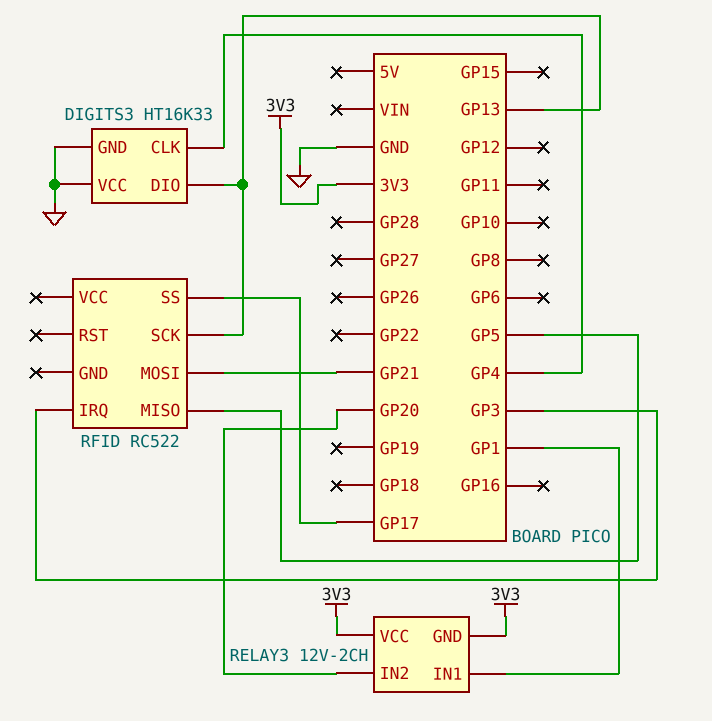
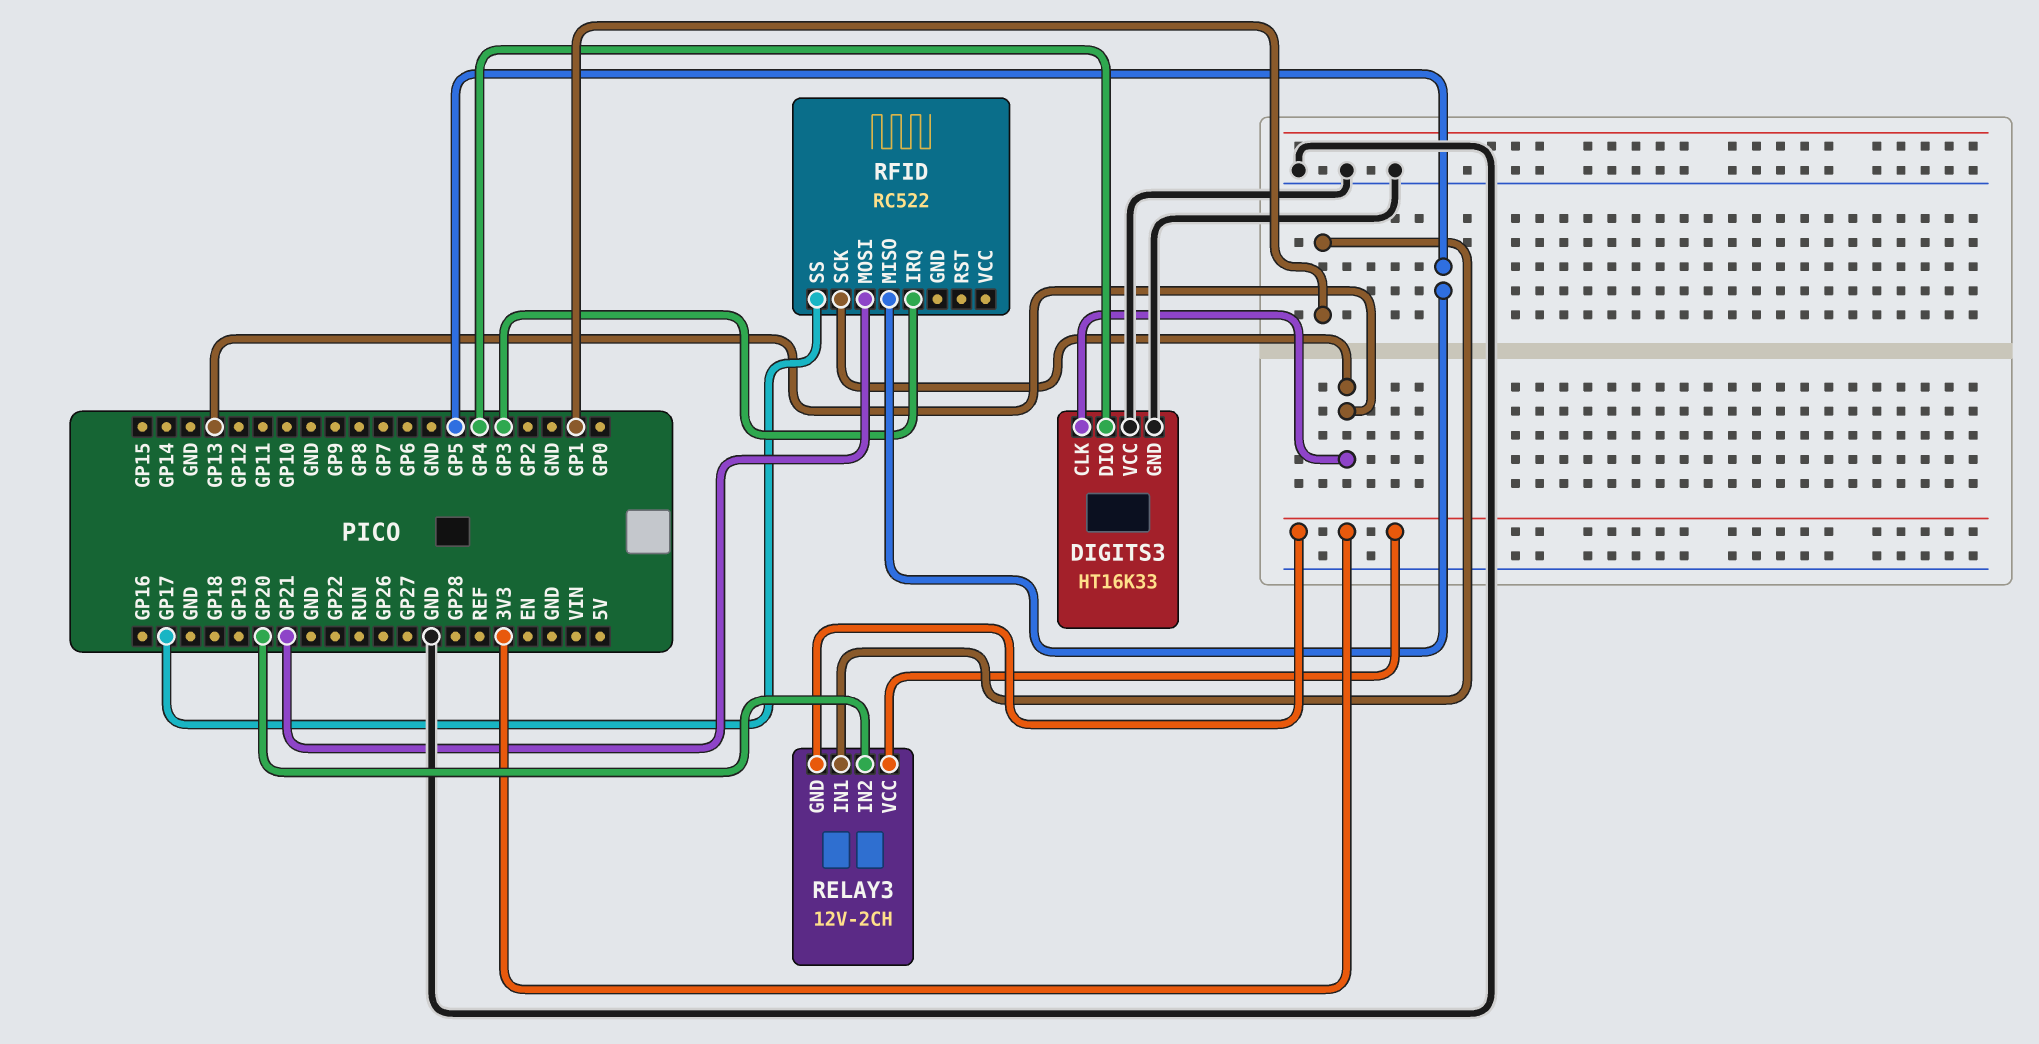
DIGITS3 pin CLK: GP4 -> GP13
DIGITS3 pin DIO: GP13 -> GP4

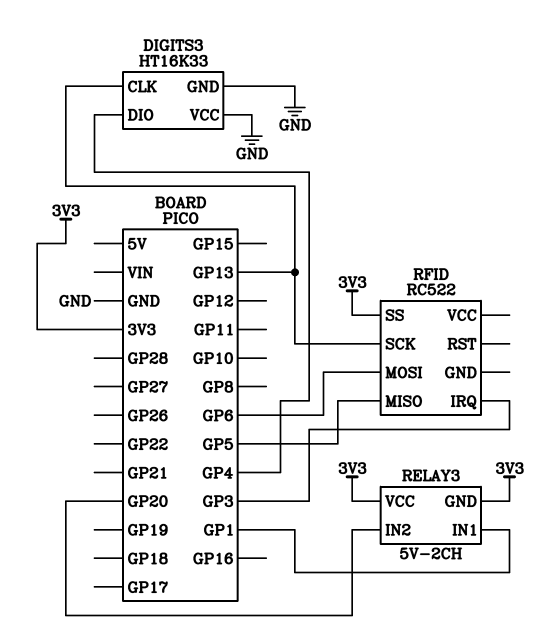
RELAY3: 12V-2CH -> 5V-2CH
RFID pin MOSI: GP21 -> GP6
RFID pin SS: GP17 -> 3V3

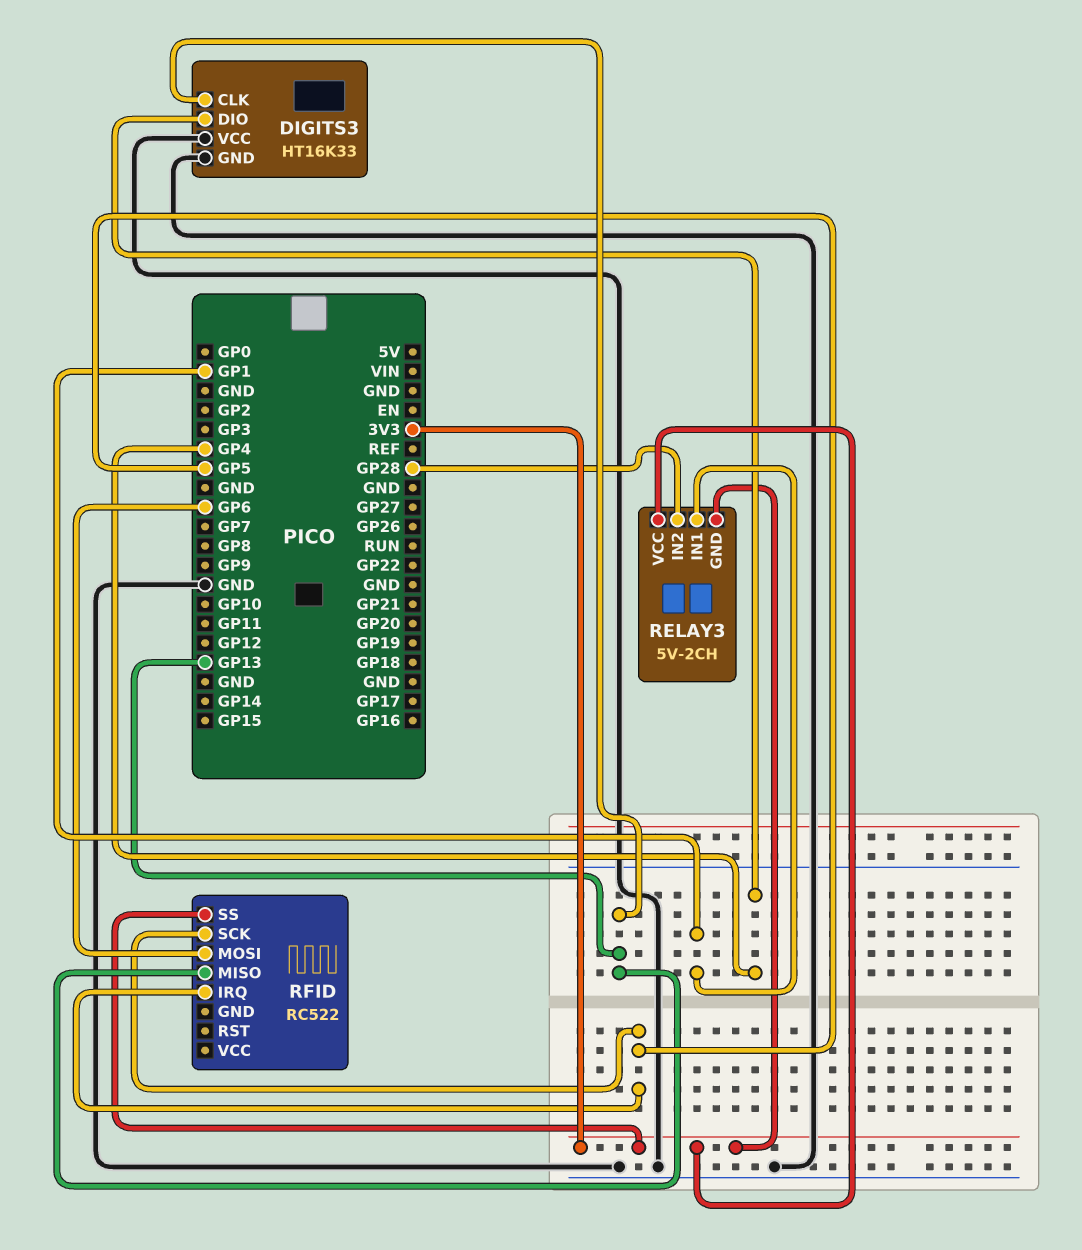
RELAY3 pin IN2: GP20 -> GP28
RFID pin IRQ: GP3 -> GP5
RFID pin MISO: GP5 -> GP13
RFID pin SCK: GP13 -> GP5

